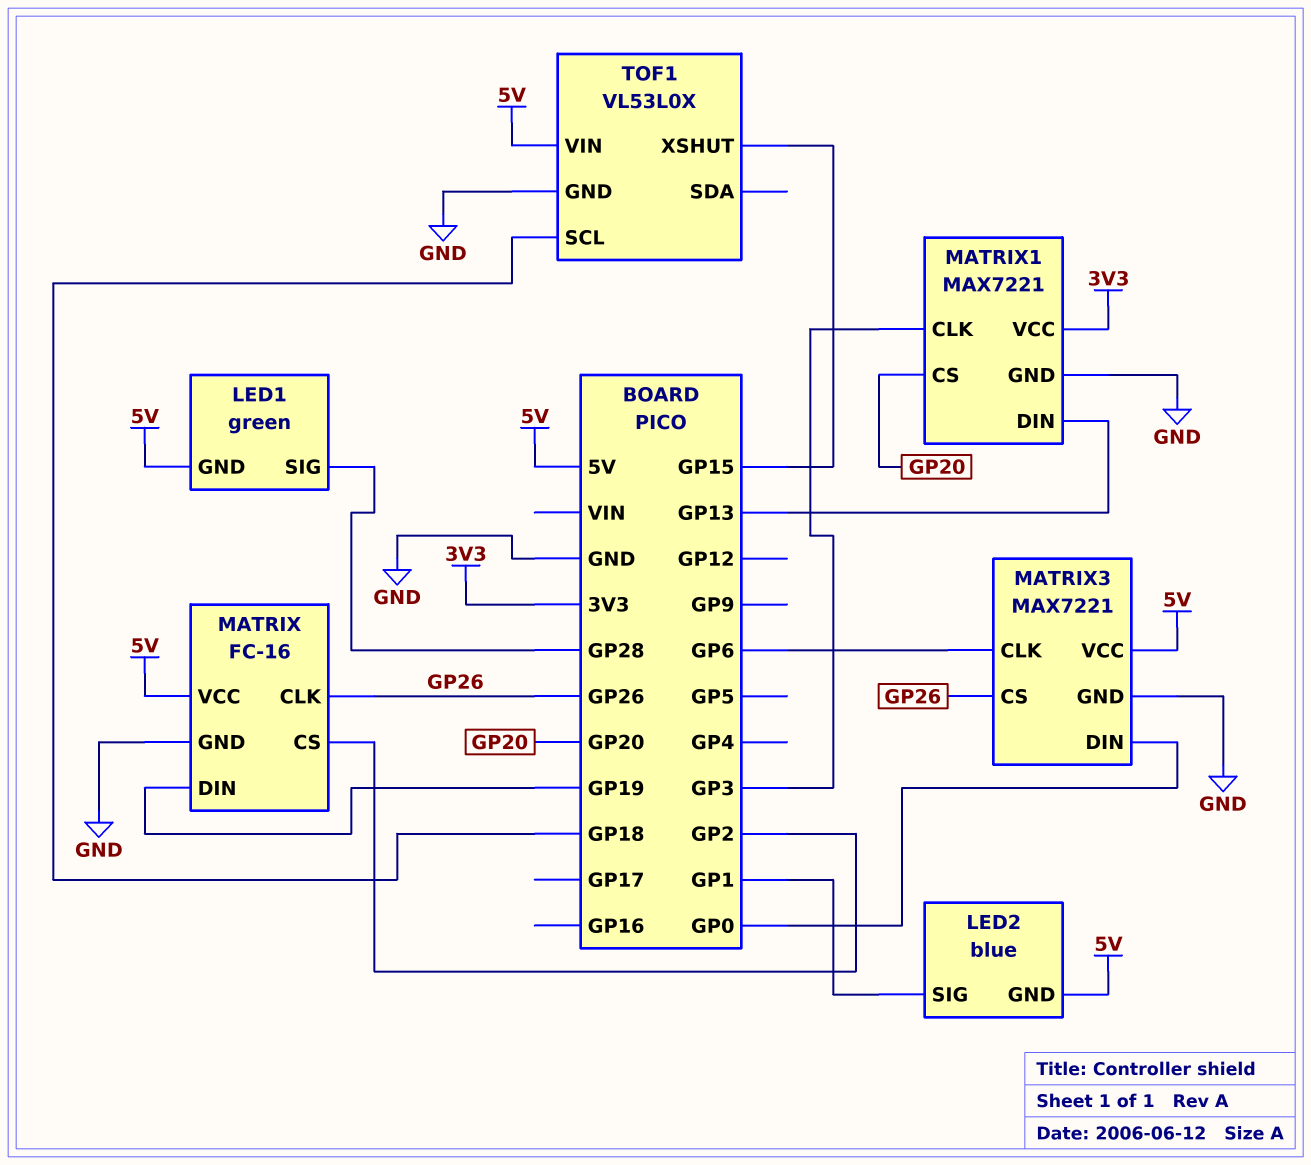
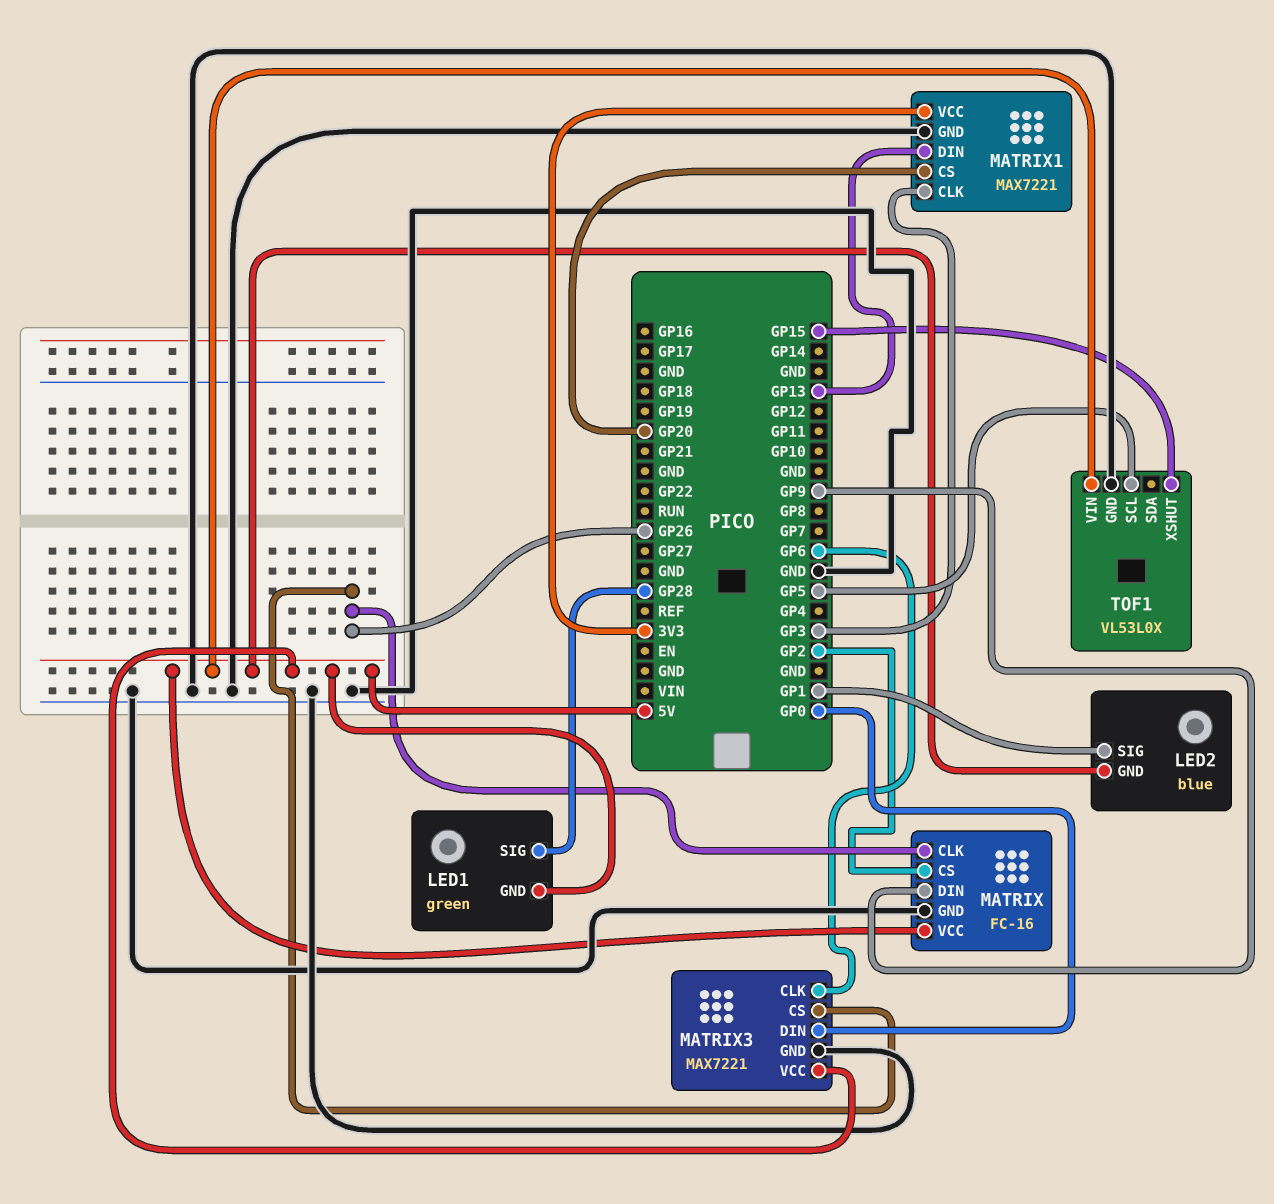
MATRIX pin DIN: GP19 -> GP9
TOF1 pin SCL: GP18 -> GP5

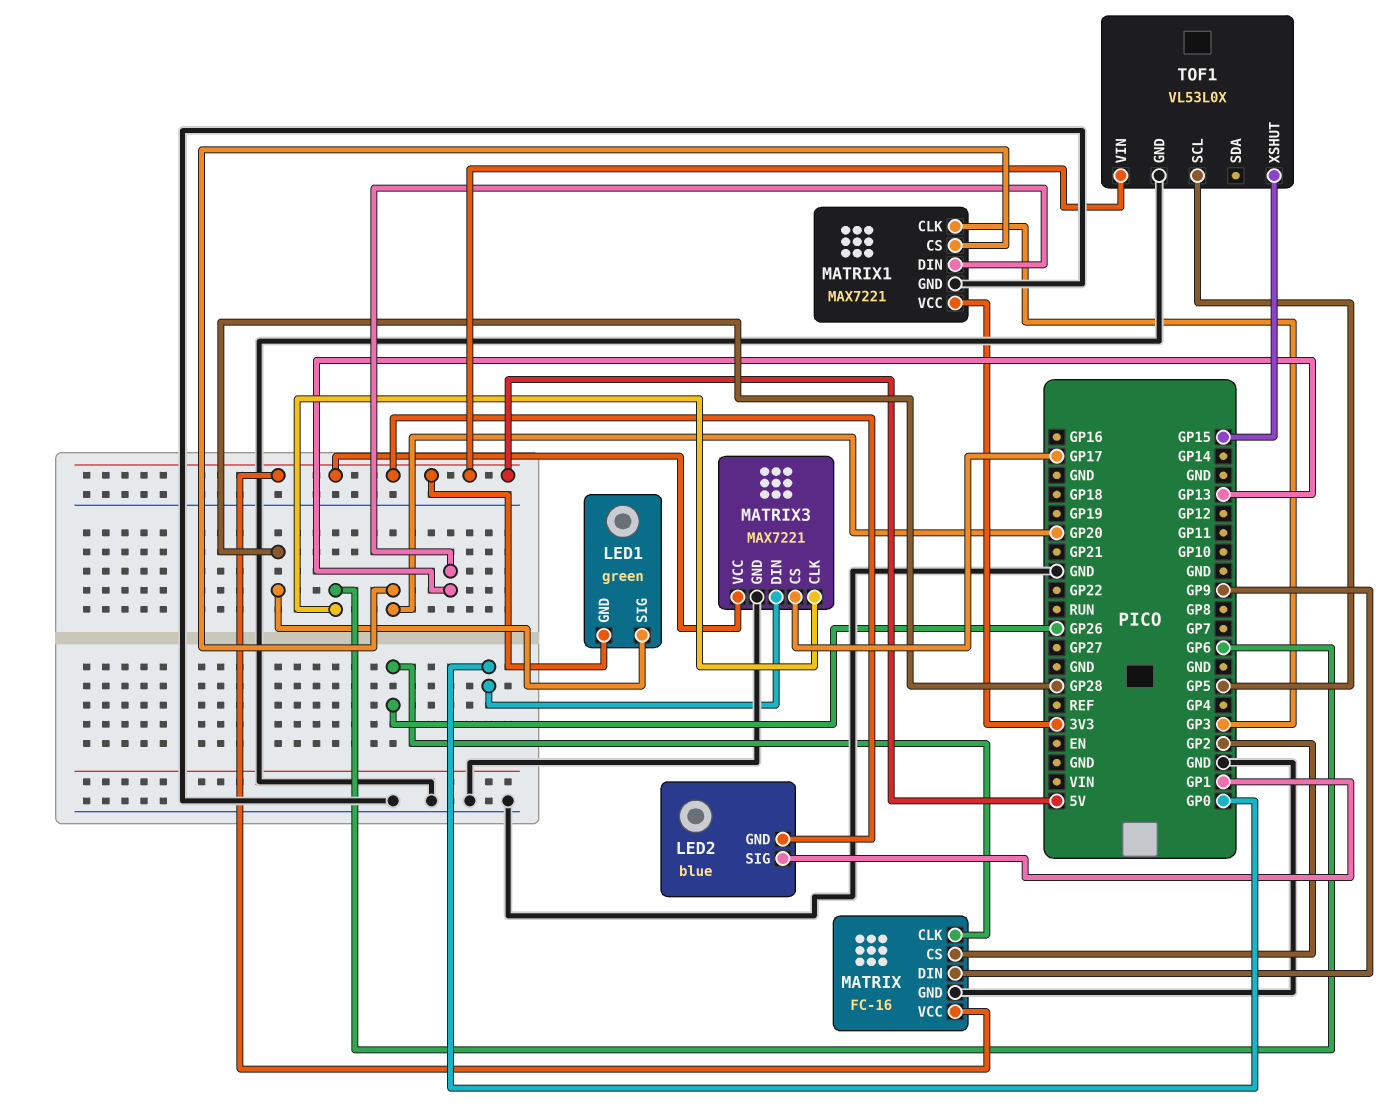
MATRIX3 pin CS: GP26 -> GP17

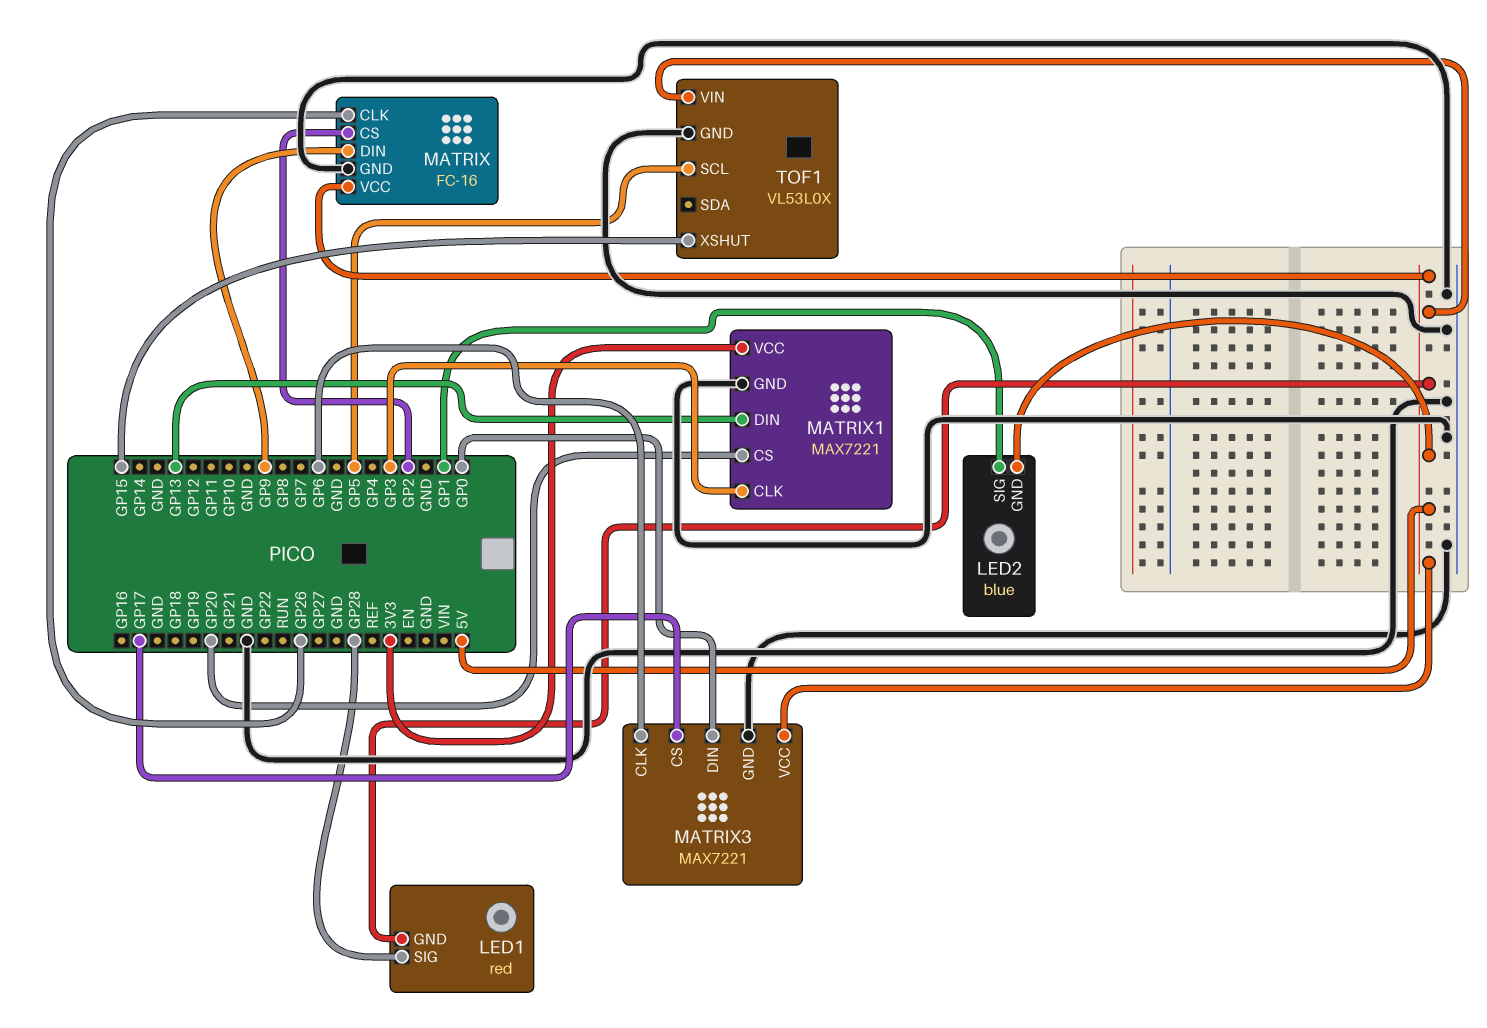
LED1: green -> red

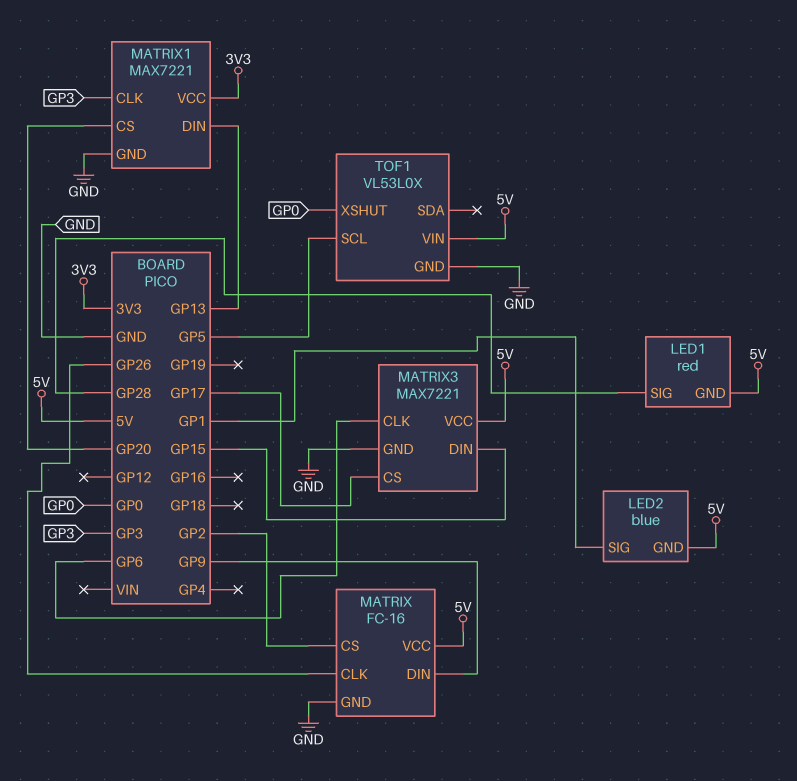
MATRIX3 pin DIN: GP0 -> GP15
TOF1 pin XSHUT: GP15 -> GP0

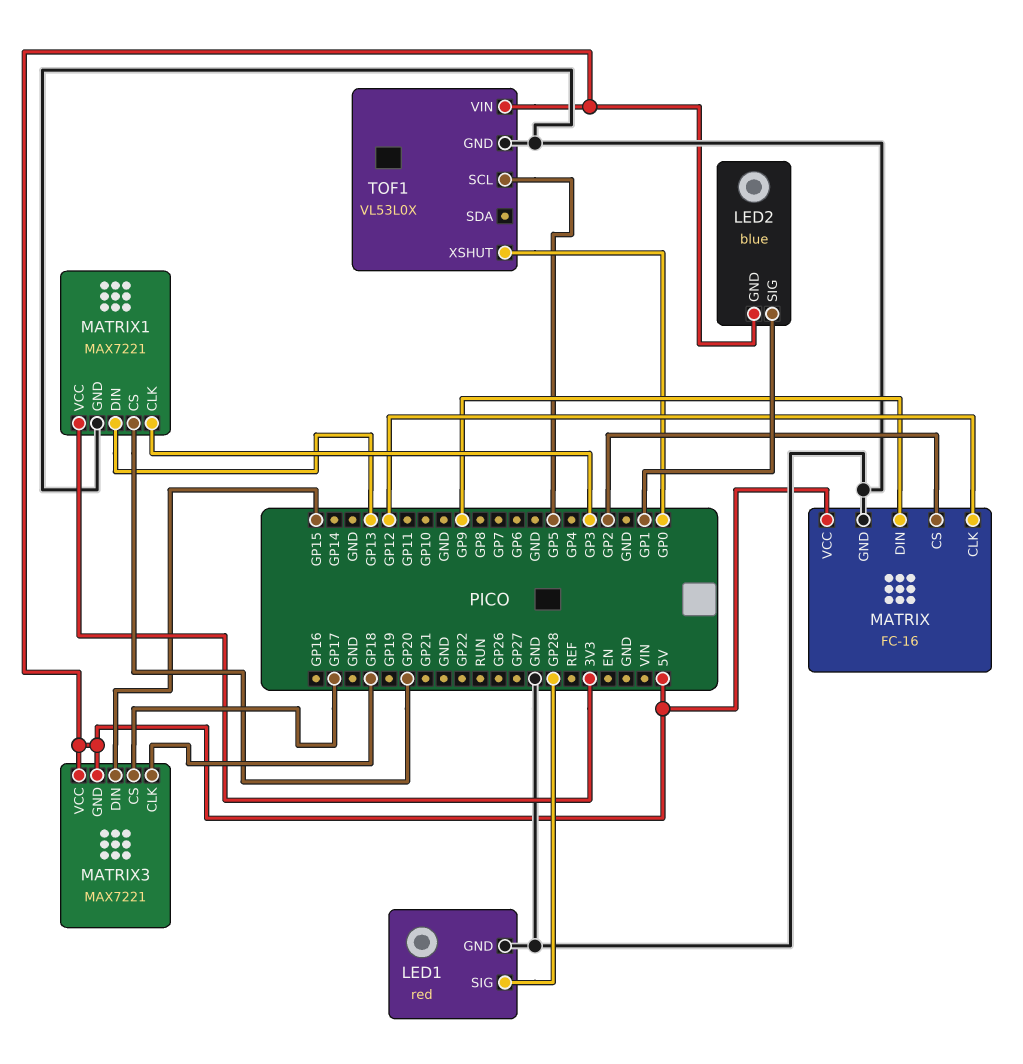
LED1 pin GND: 5V -> GND
MATRIX pin CLK: GP26 -> GP12
MATRIX3 pin CLK: GP6 -> GP18
MATRIX3 pin GND: GND -> 5V

